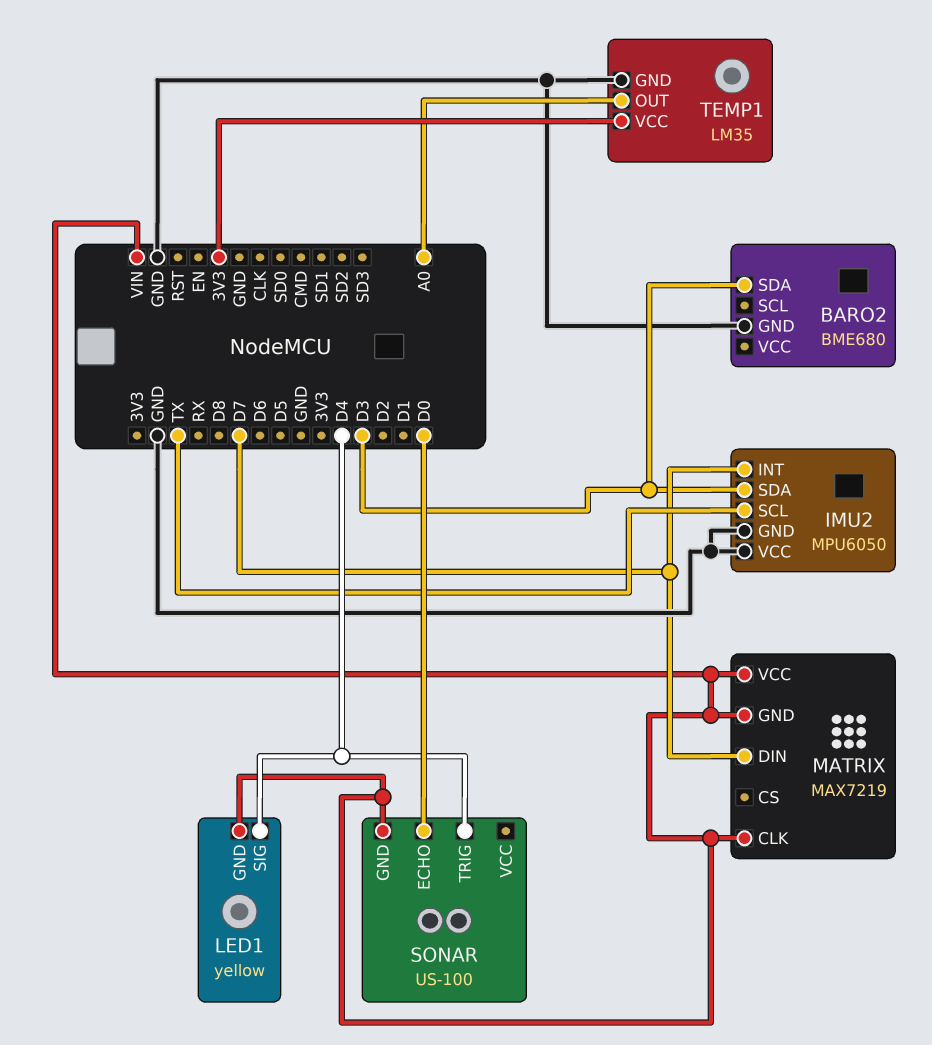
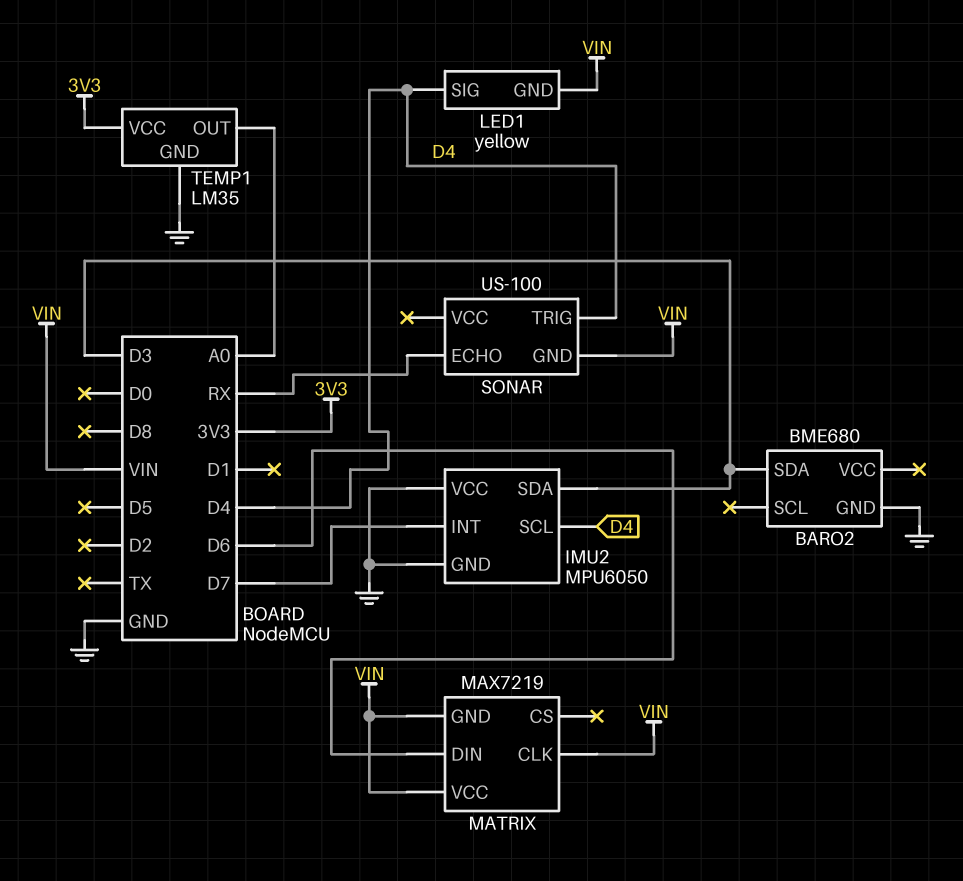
IMU2 pin SCL: TX -> D4
MATRIX pin DIN: D7 -> D6
SONAR pin ECHO: D0 -> RX

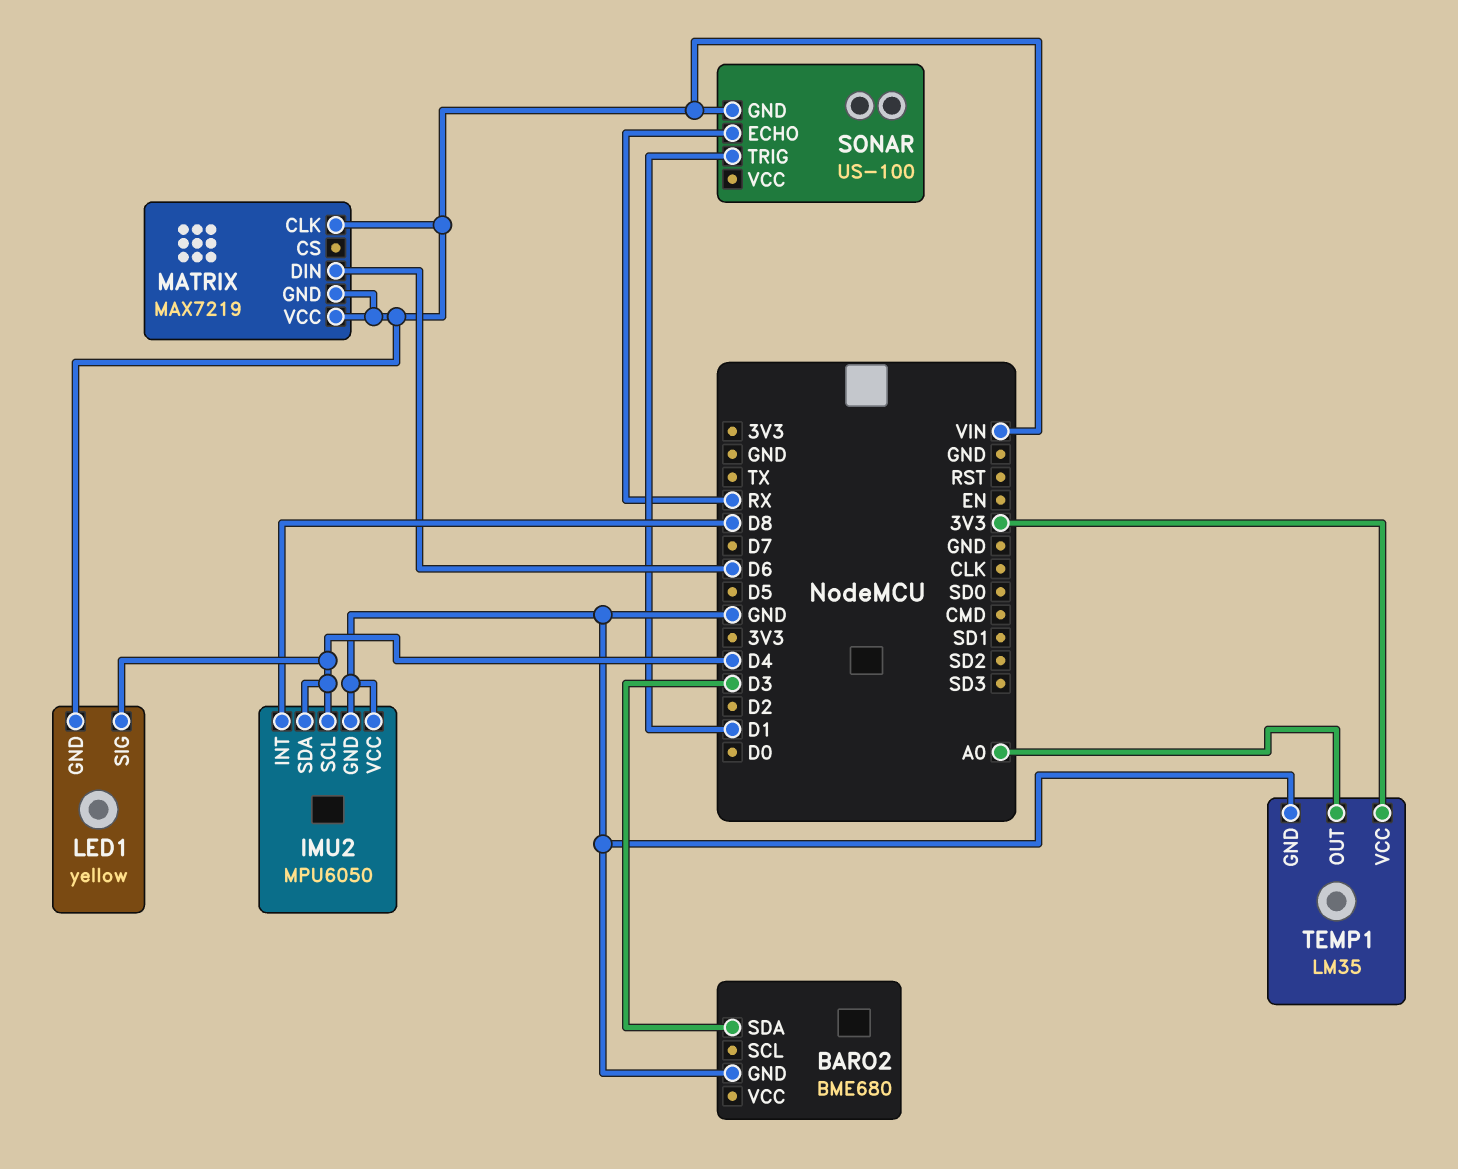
IMU2 pin INT: D7 -> D8
IMU2 pin SDA: D3 -> D4
SONAR pin TRIG: D4 -> D1

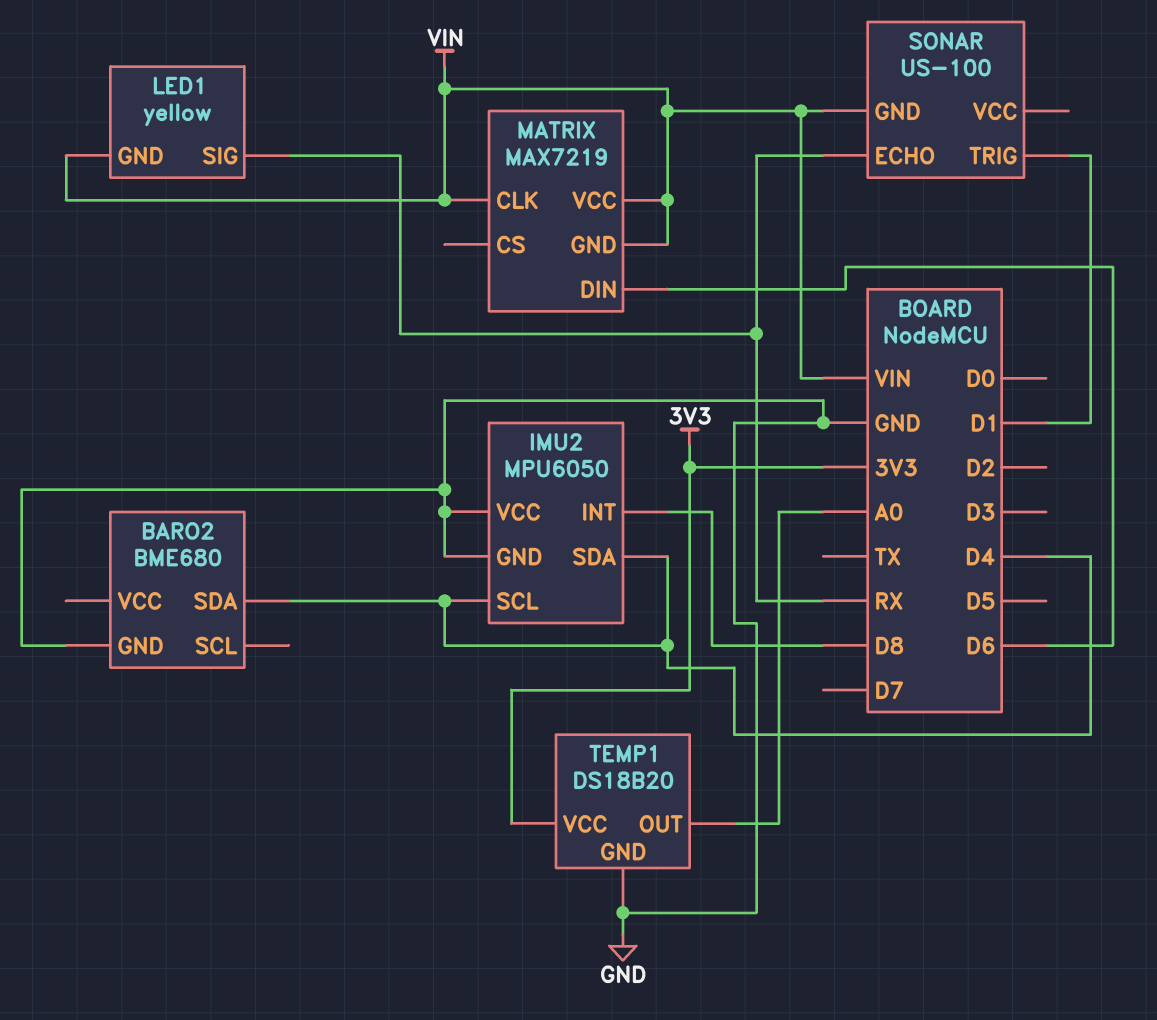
BARO2 pin SDA: D3 -> D4
LED1 pin SIG: D4 -> RX
TEMP1: LM35 -> DS18B20

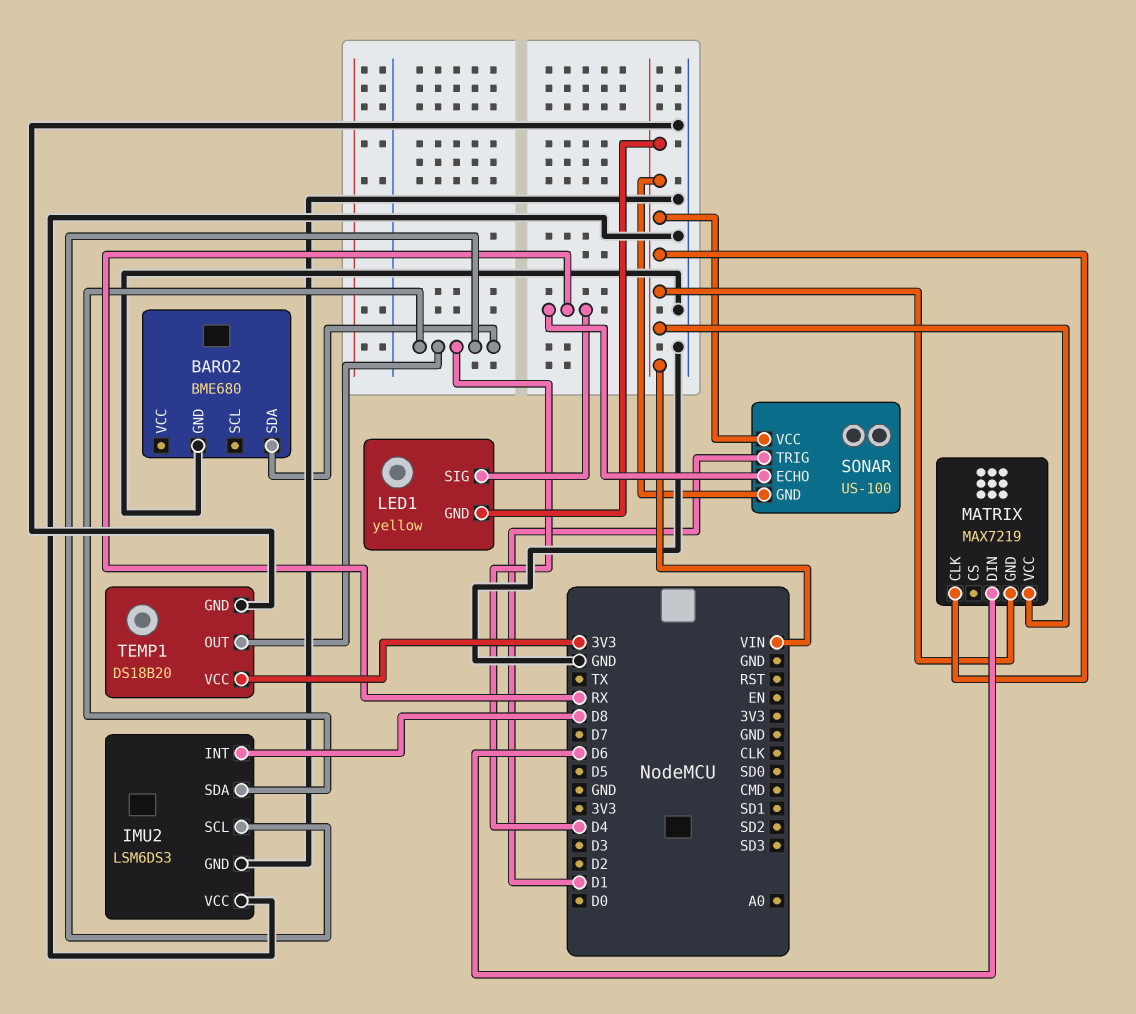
IMU2: MPU6050 -> LSM6DS3
SONAR pin VCC: none -> VIN
TEMP1 pin OUT: A0 -> D4

